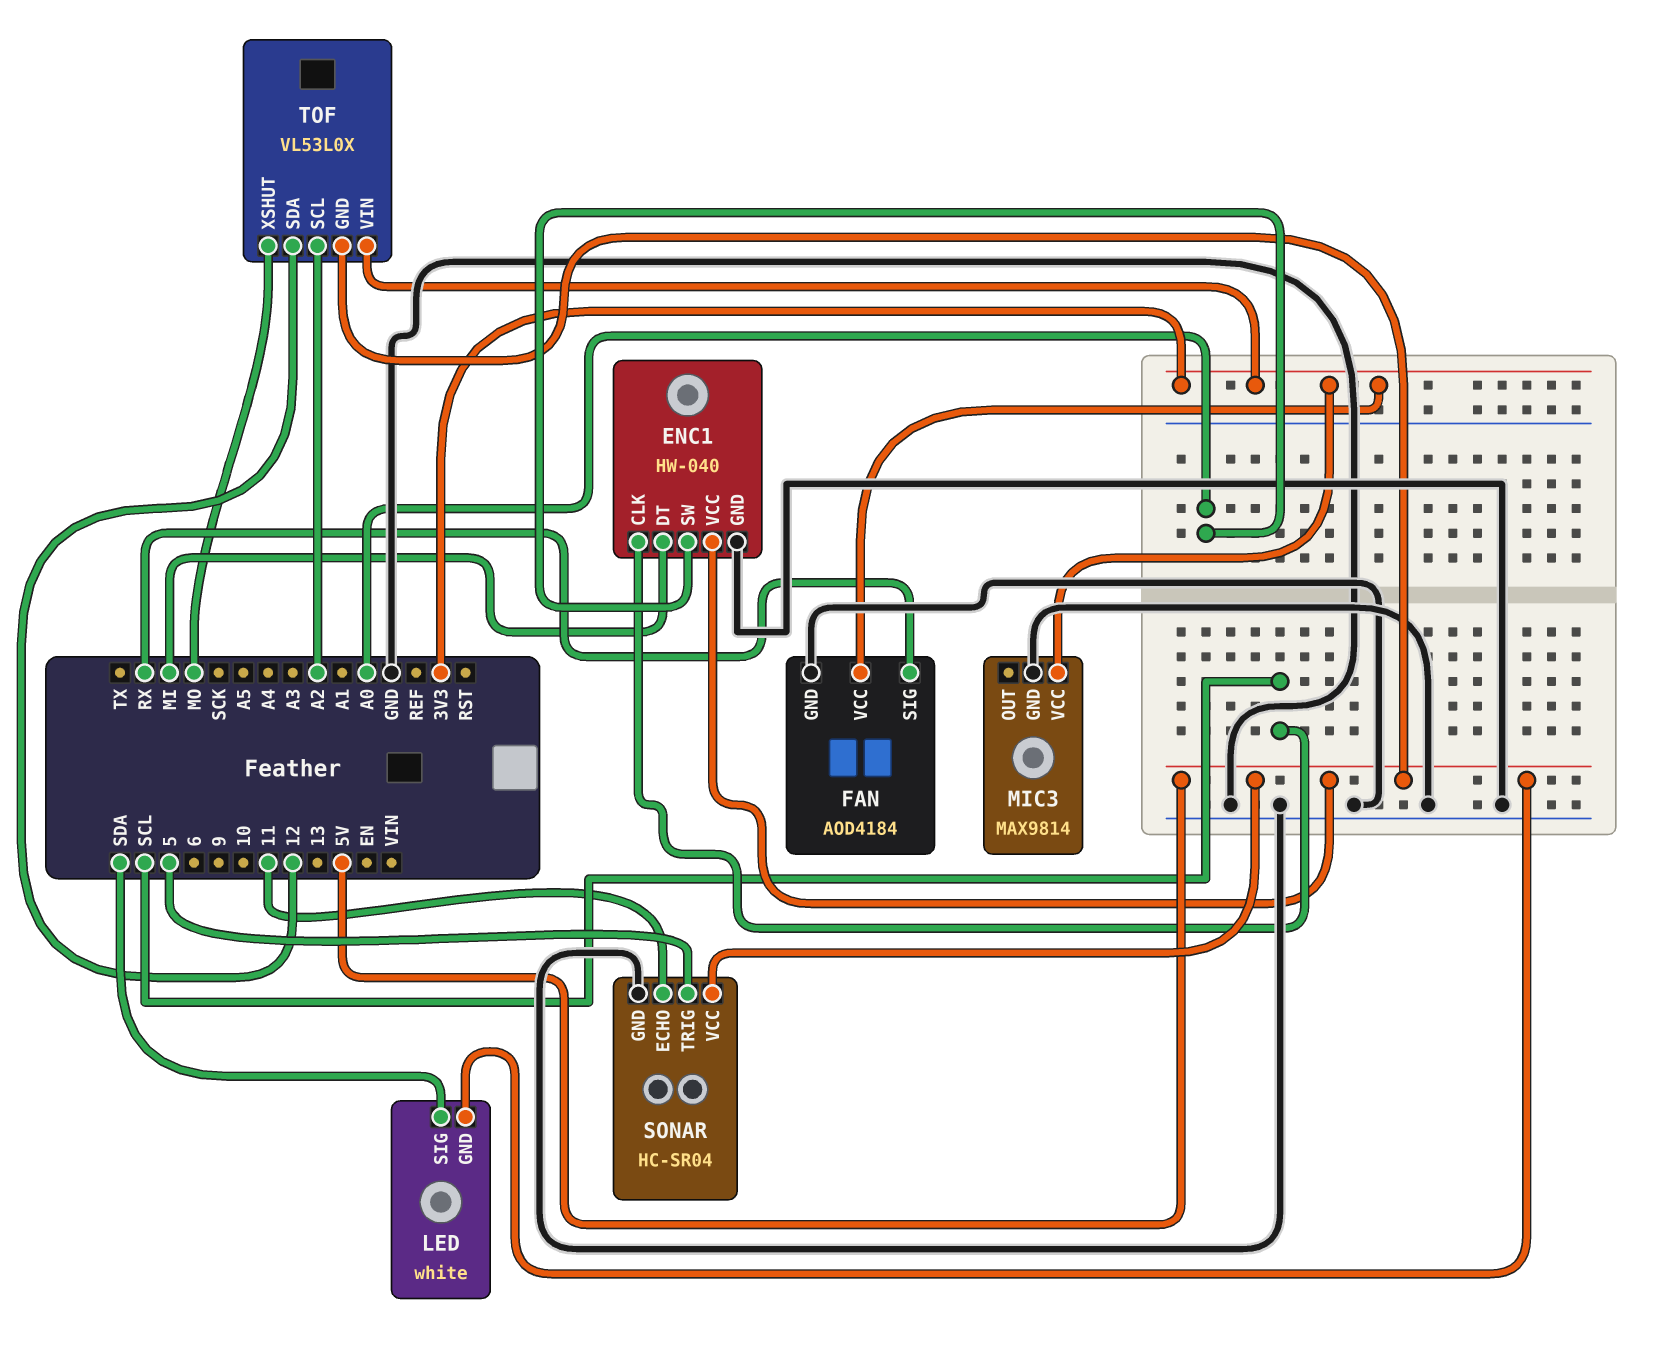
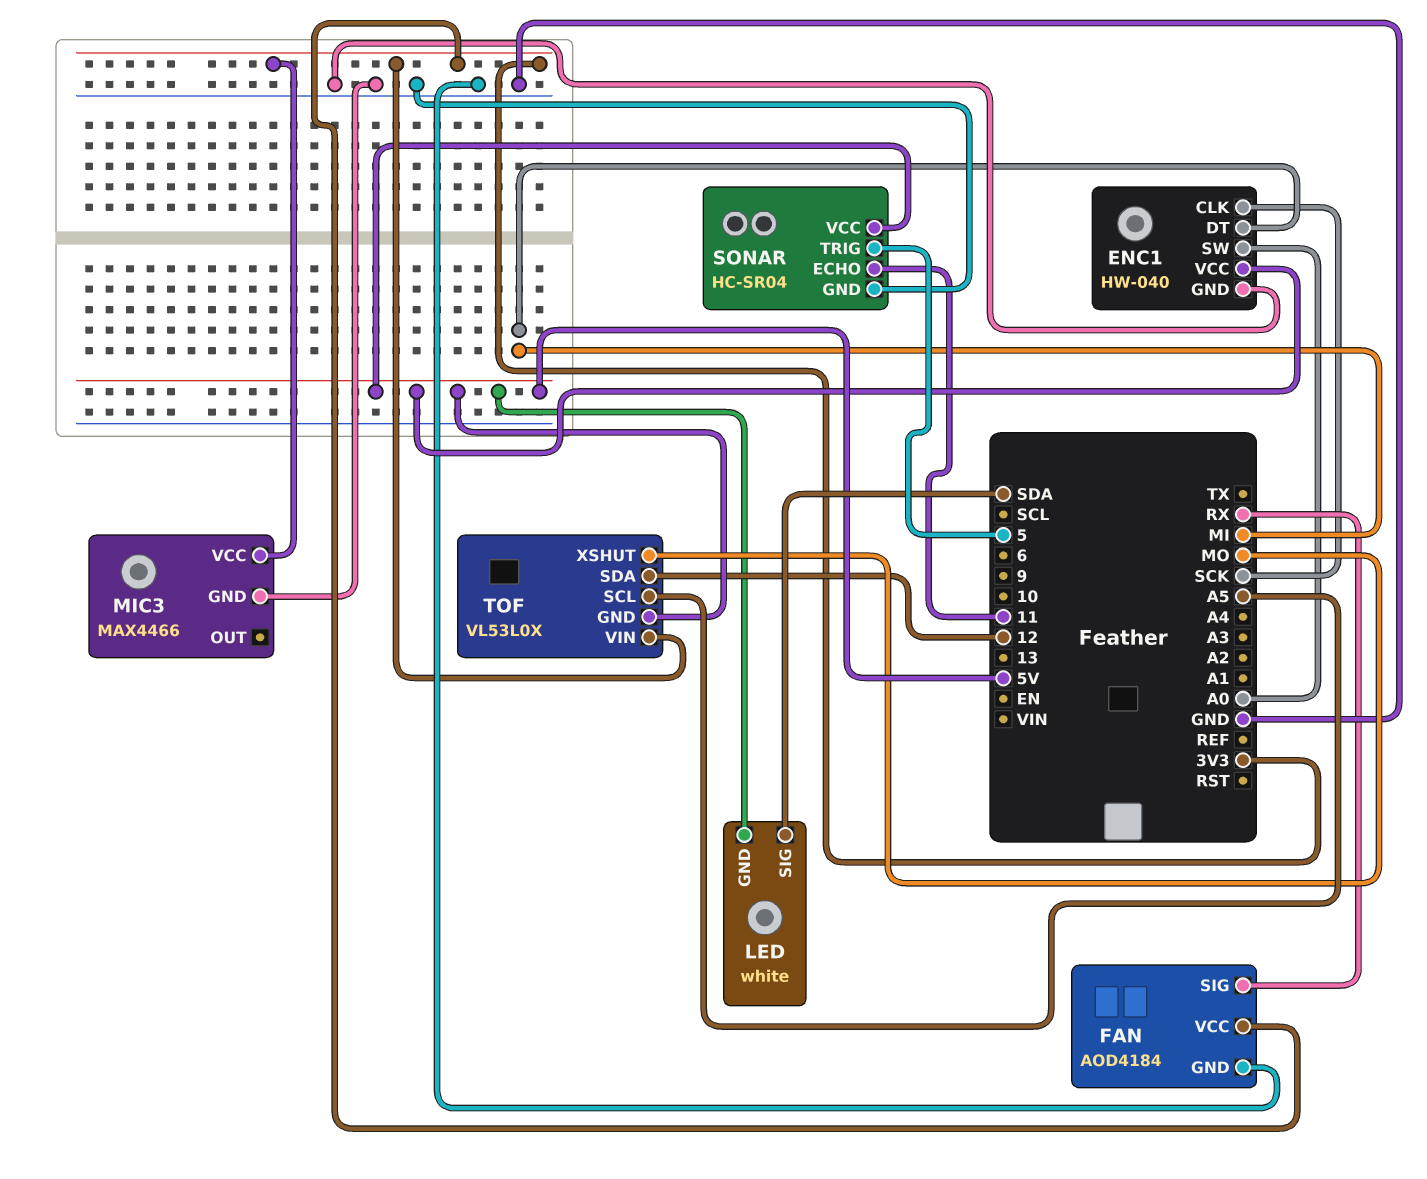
ENC1 pin CLK: SCL -> SCK
MIC3: MAX9814 -> MAX4466
TOF pin SCL: A2 -> A5

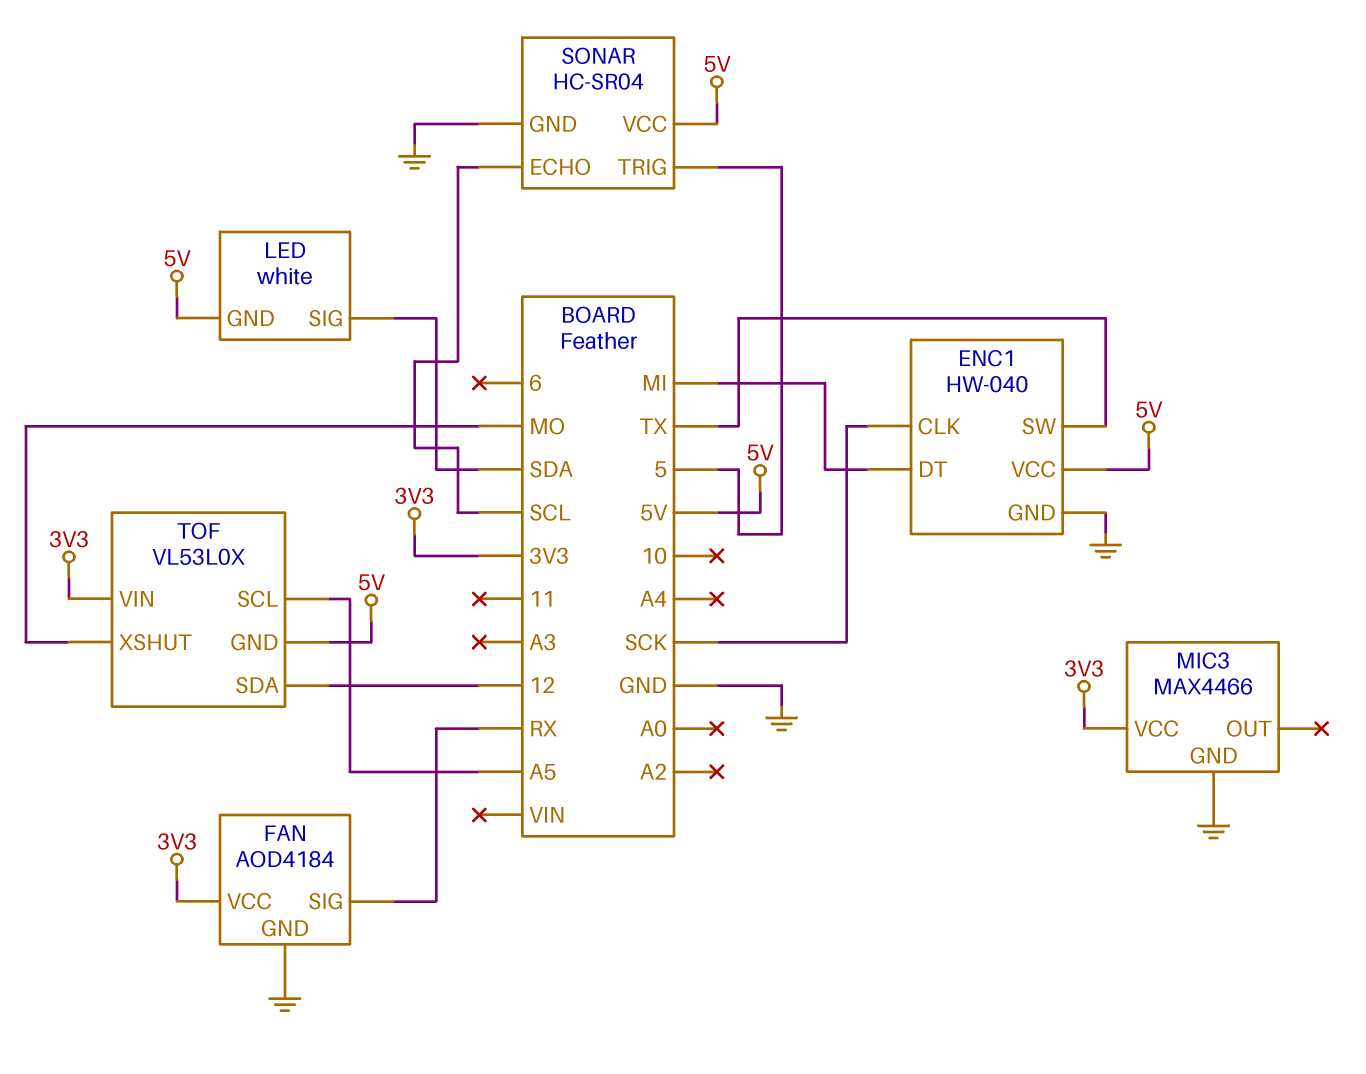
ENC1 pin SW: A0 -> TX
SONAR pin ECHO: 11 -> SCL

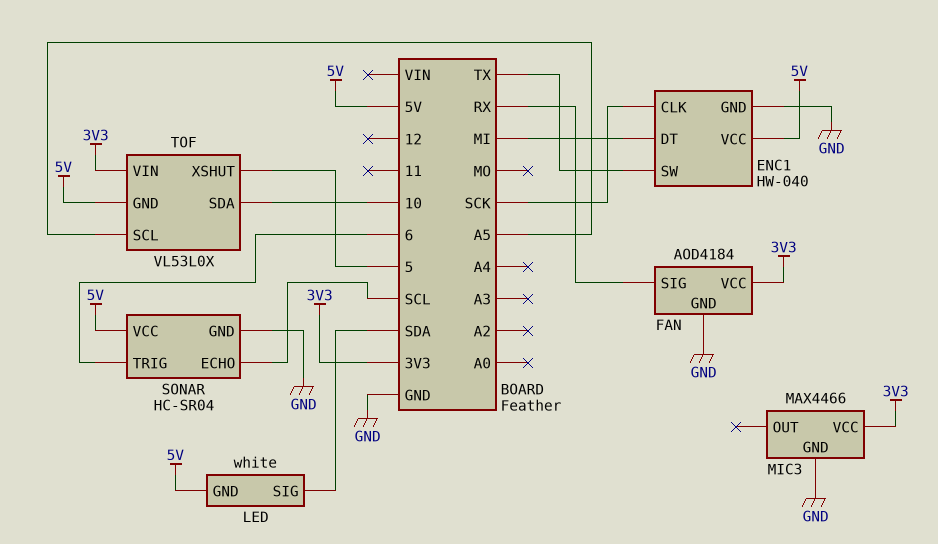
SONAR pin TRIG: 5 -> 6
TOF pin SDA: 12 -> 10
TOF pin XSHUT: MO -> 5

